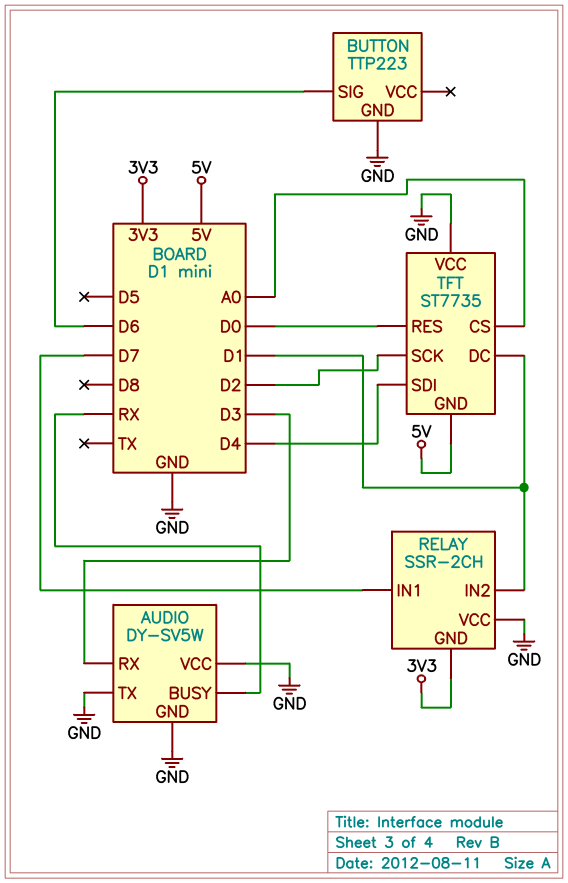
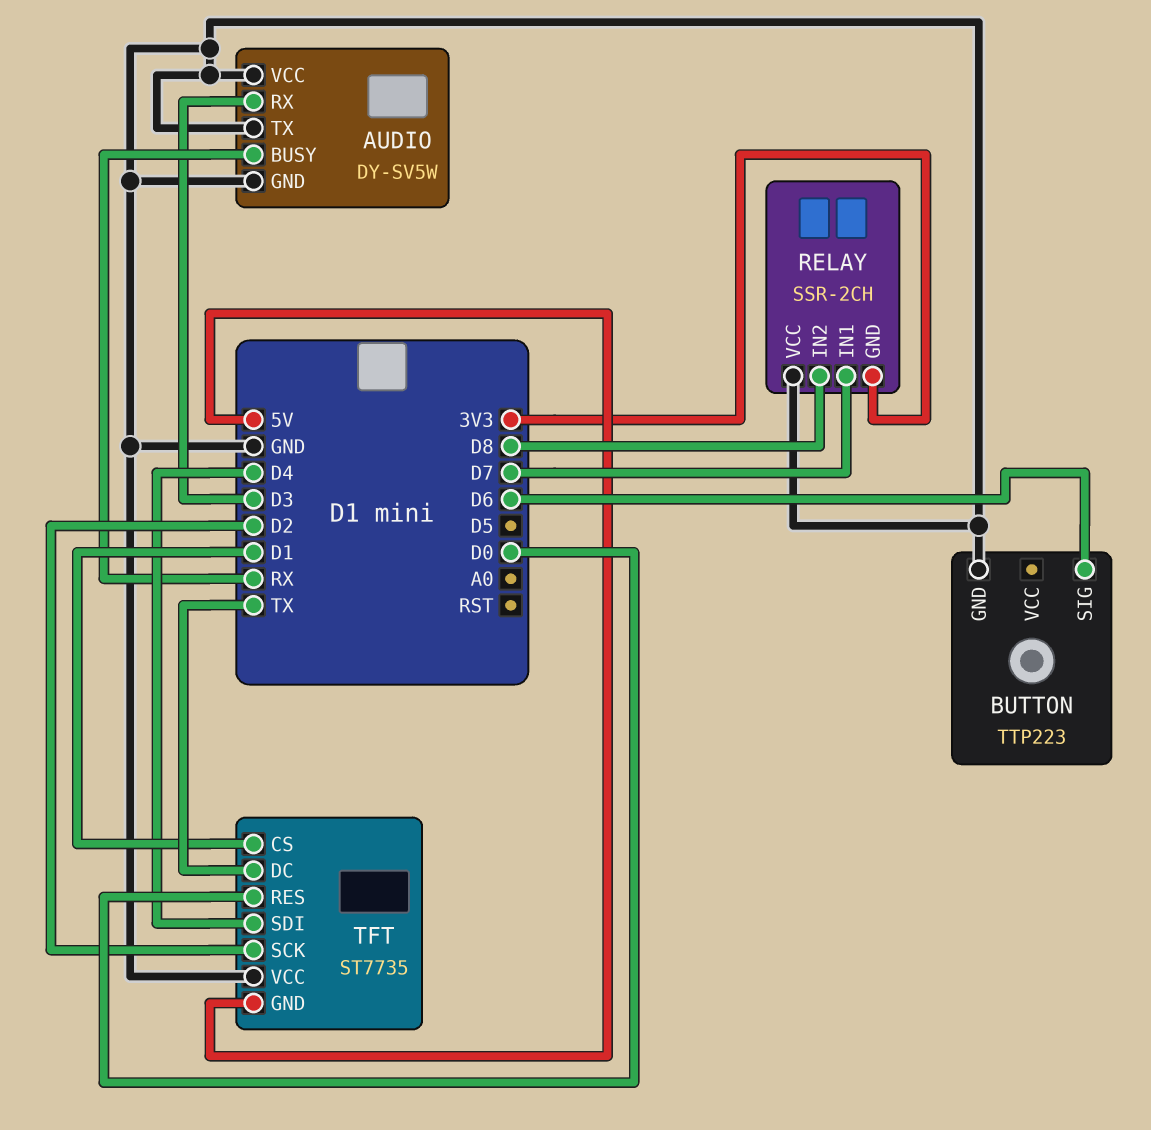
RELAY pin IN2: D1 -> D8
TFT pin CS: A0 -> D1
TFT pin DC: D1 -> TX

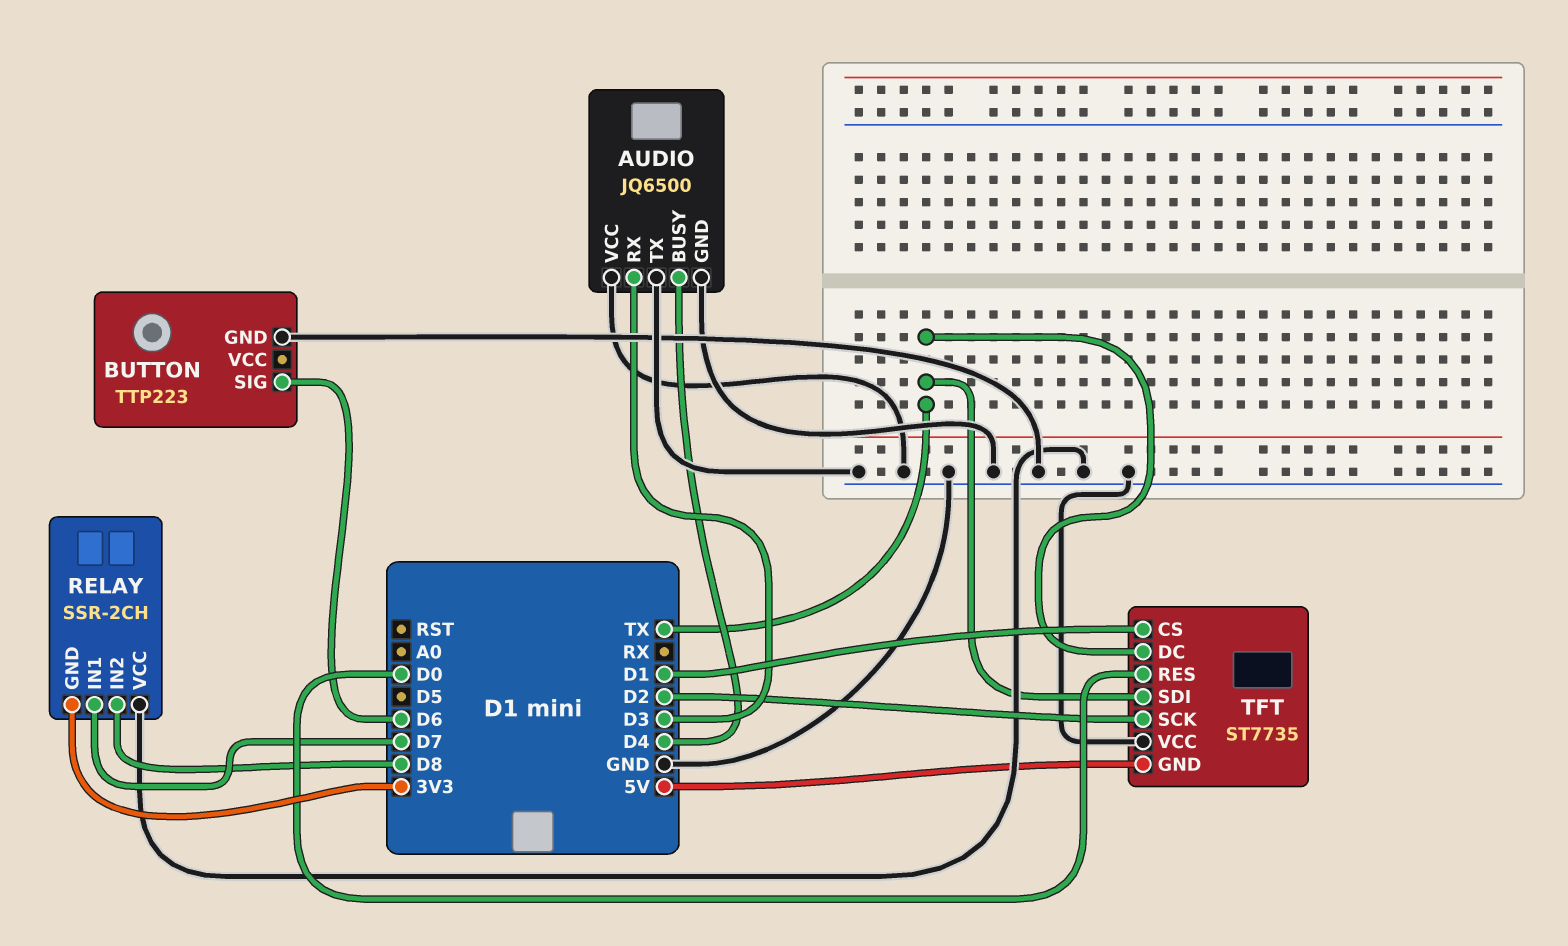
AUDIO: DY-SV5W -> JQ6500
AUDIO pin BUSY: RX -> D4
TFT pin SDI: D4 -> TX

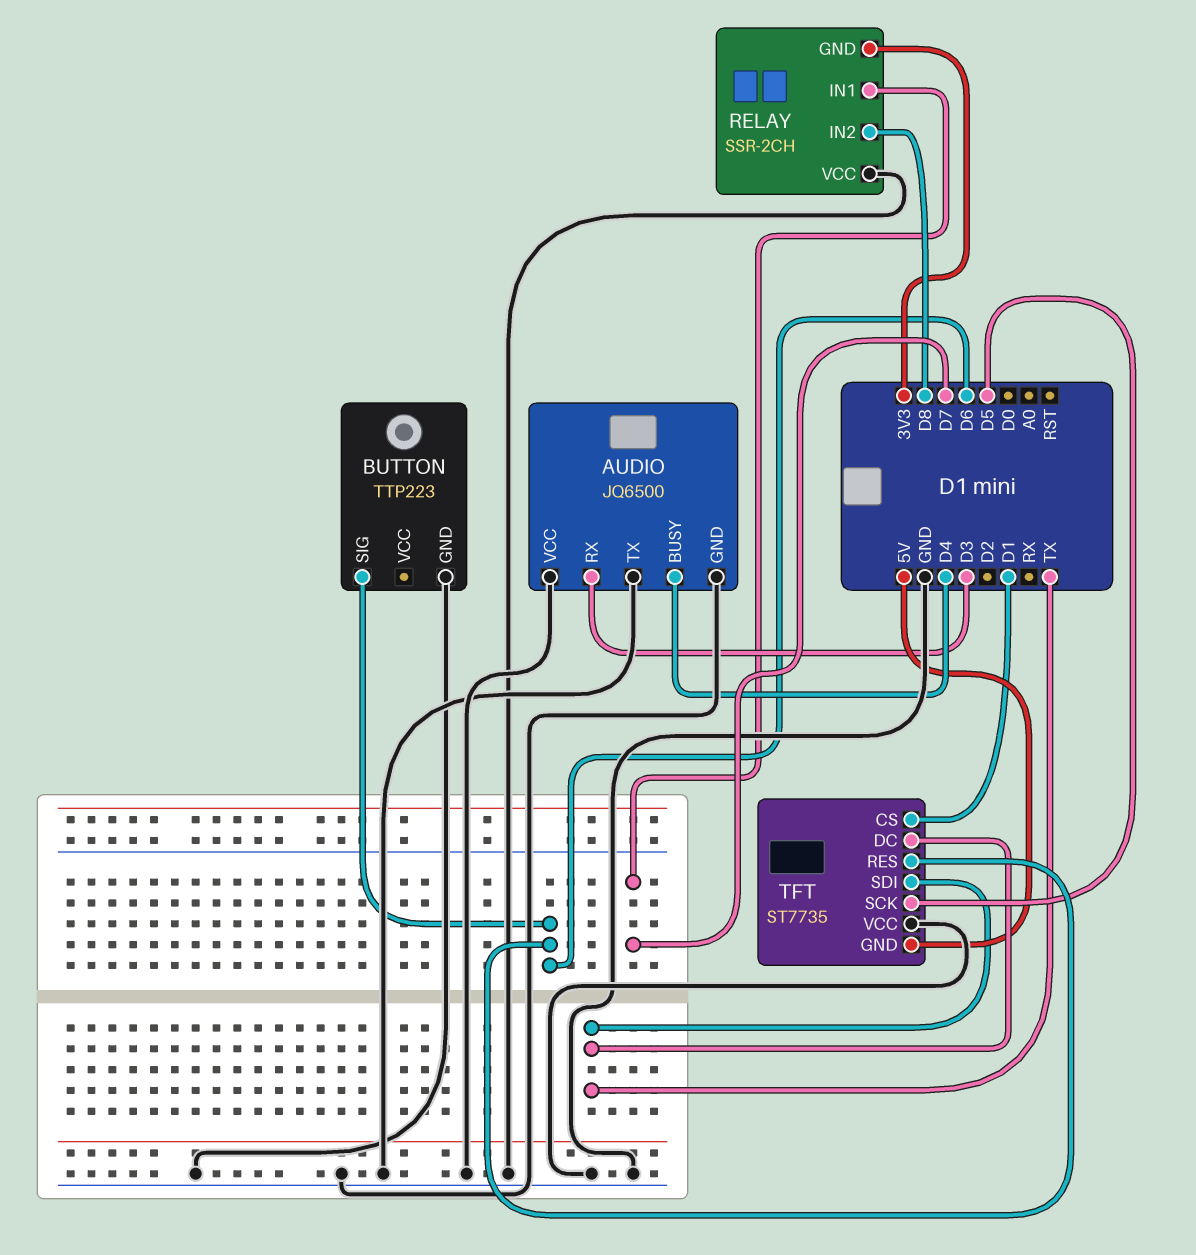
TFT pin RES: D0 -> D6
TFT pin SCK: D2 -> D5

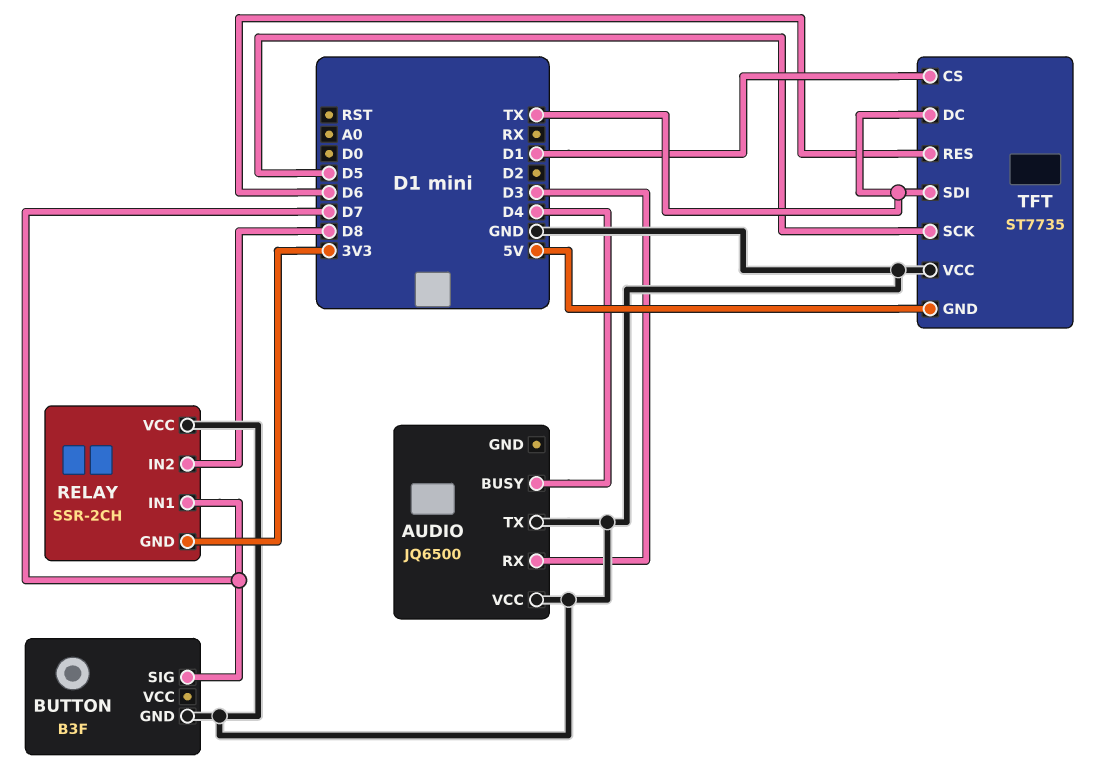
AUDIO pin GND: GND -> none
BUTTON: TTP223 -> B3F
BUTTON pin SIG: D6 -> D7

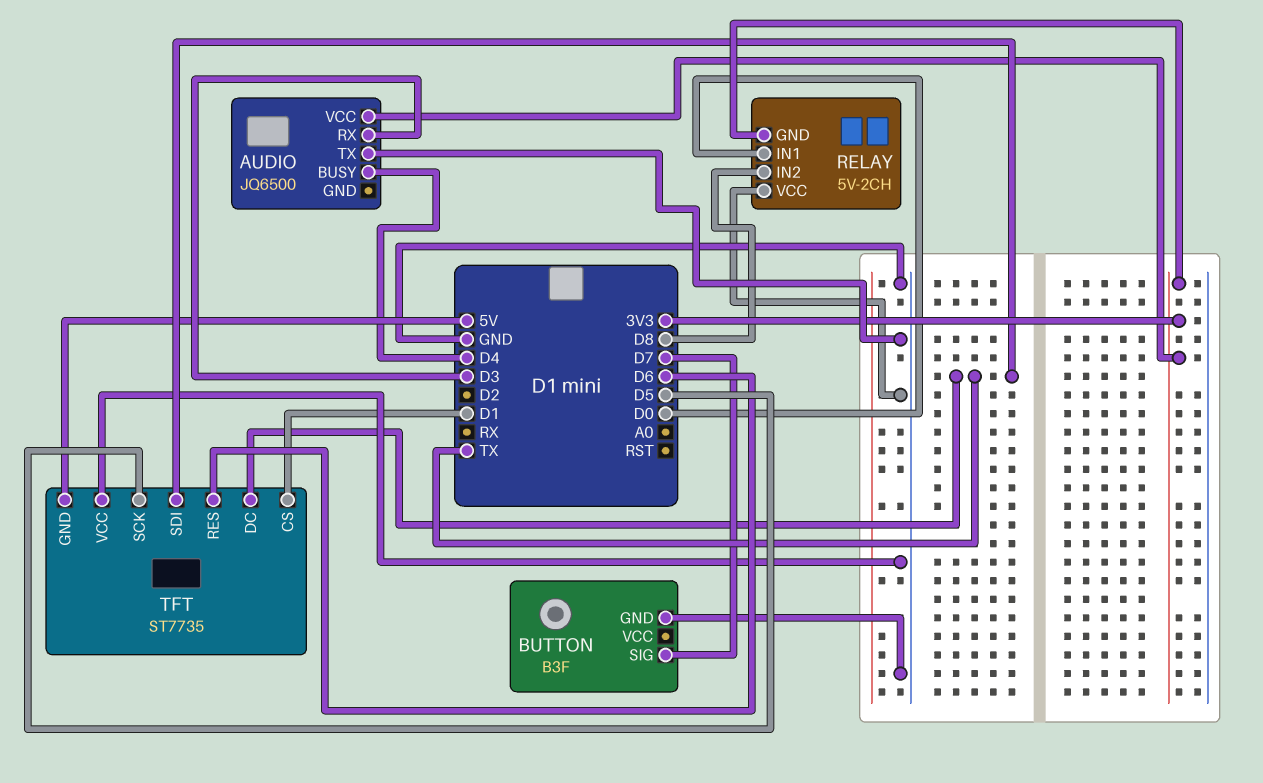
AUDIO pin VCC: GND -> 3V3
RELAY: SSR-2CH -> 5V-2CH
RELAY pin IN1: D7 -> D0

